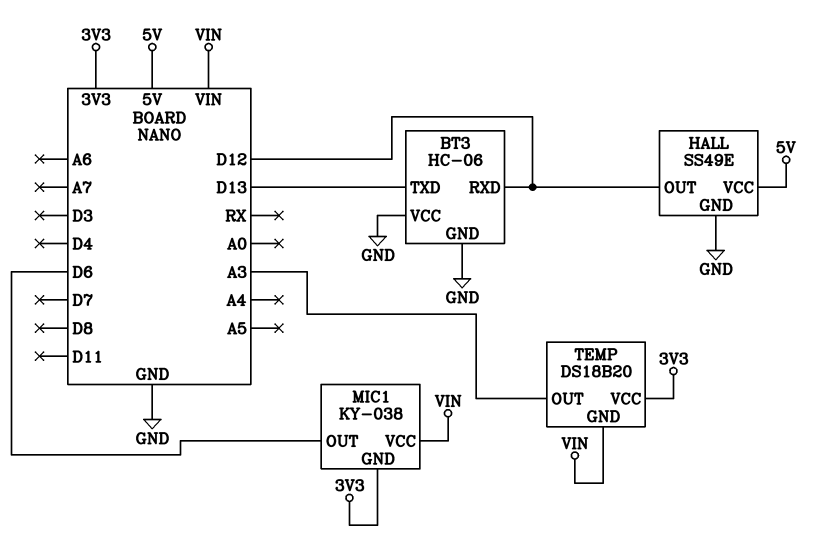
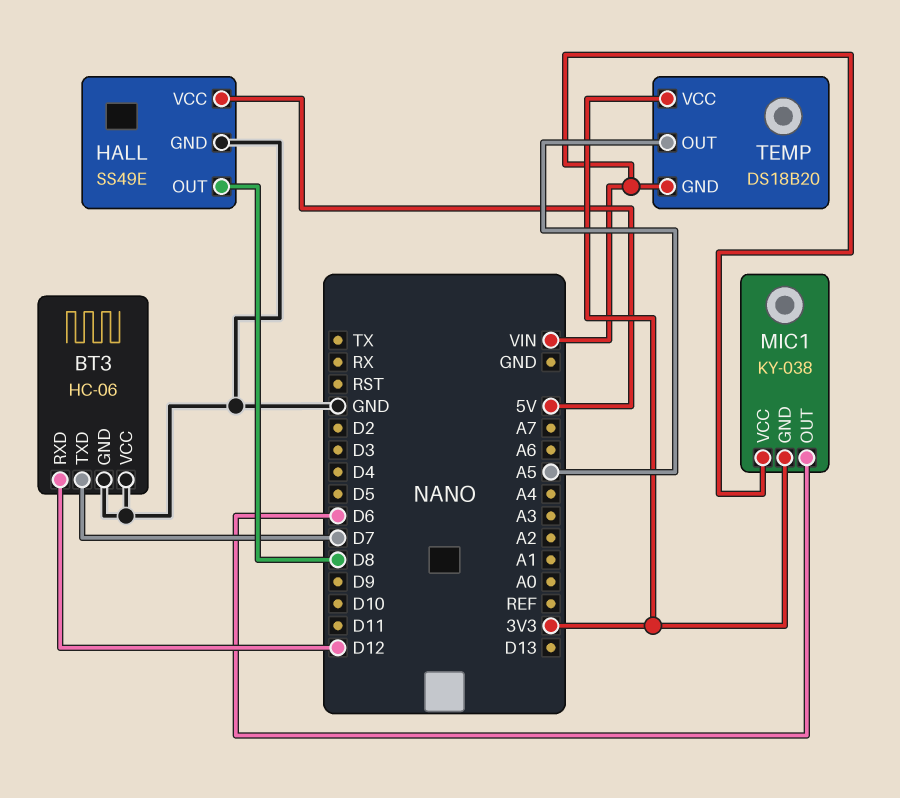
BT3 pin TXD: D13 -> D7
HALL pin OUT: D12 -> D8
TEMP pin OUT: A3 -> A5

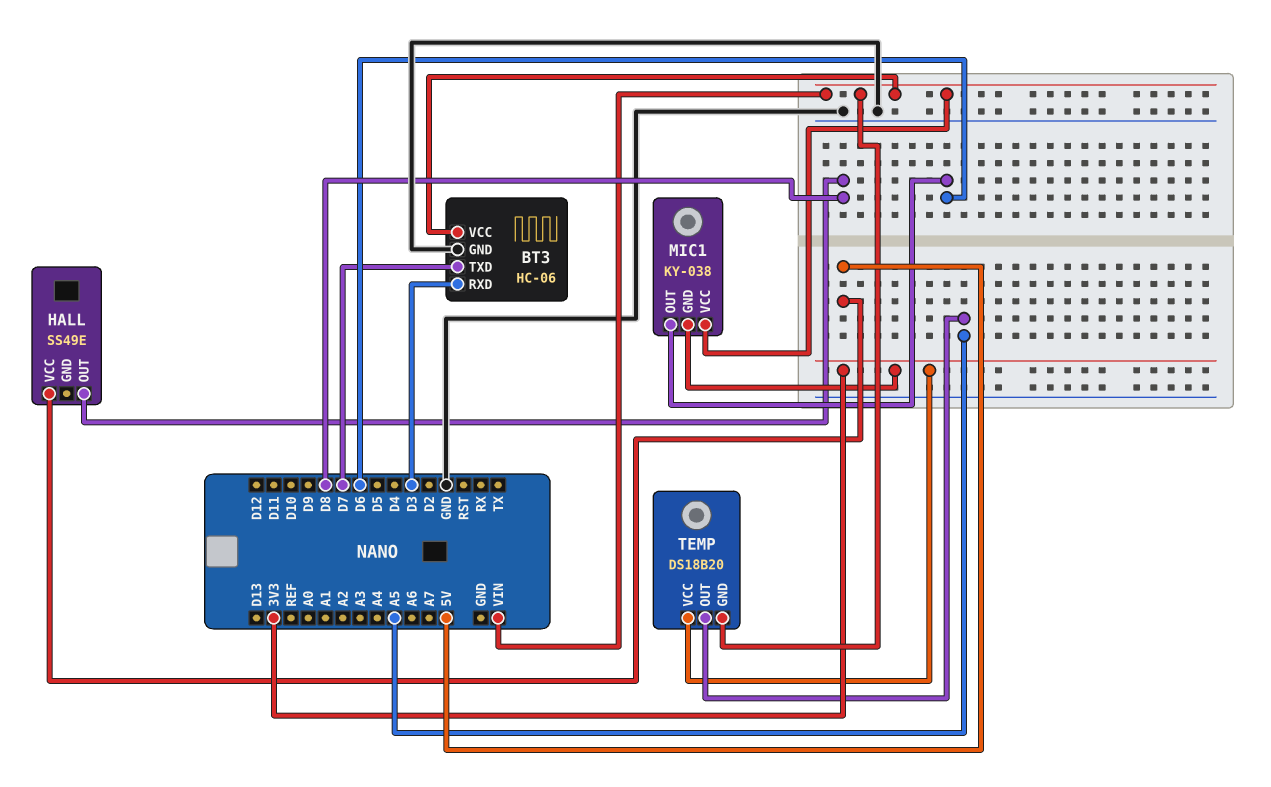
BT3 pin RXD: D12 -> D3
BT3 pin VCC: GND -> VIN
HALL pin GND: GND -> none

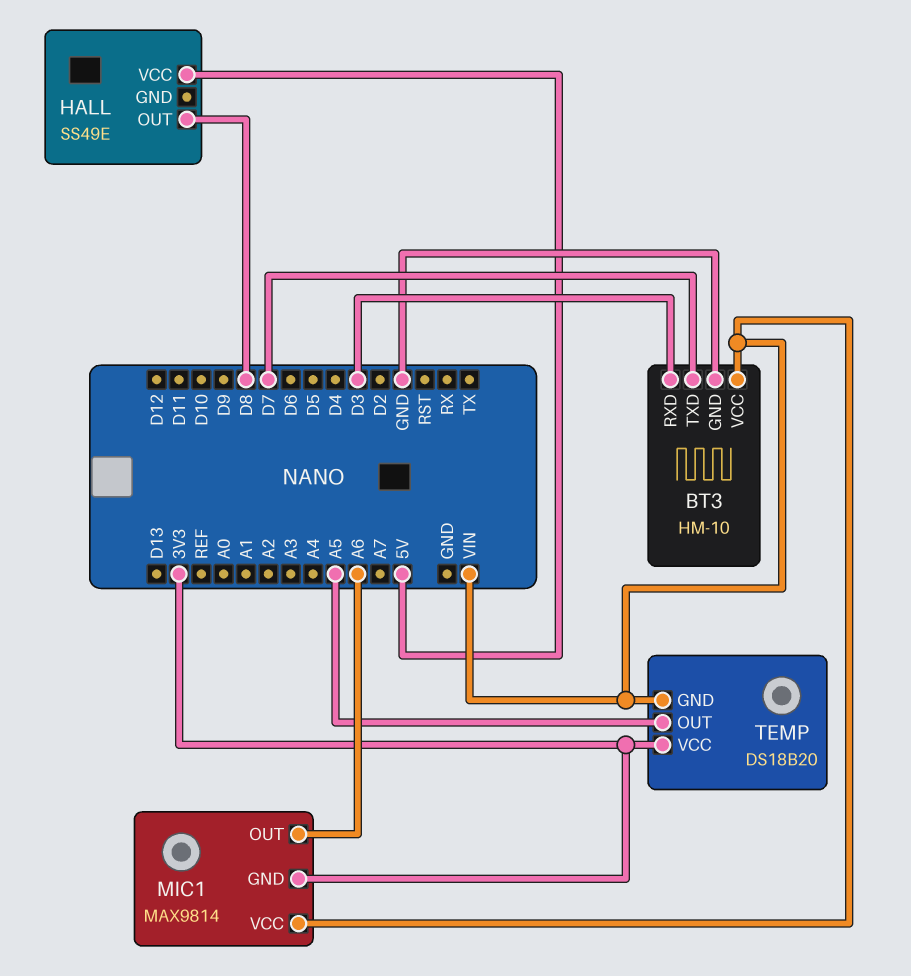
BT3: HC-06 -> HM-10
MIC1: KY-038 -> MAX9814
MIC1 pin OUT: D6 -> A6

